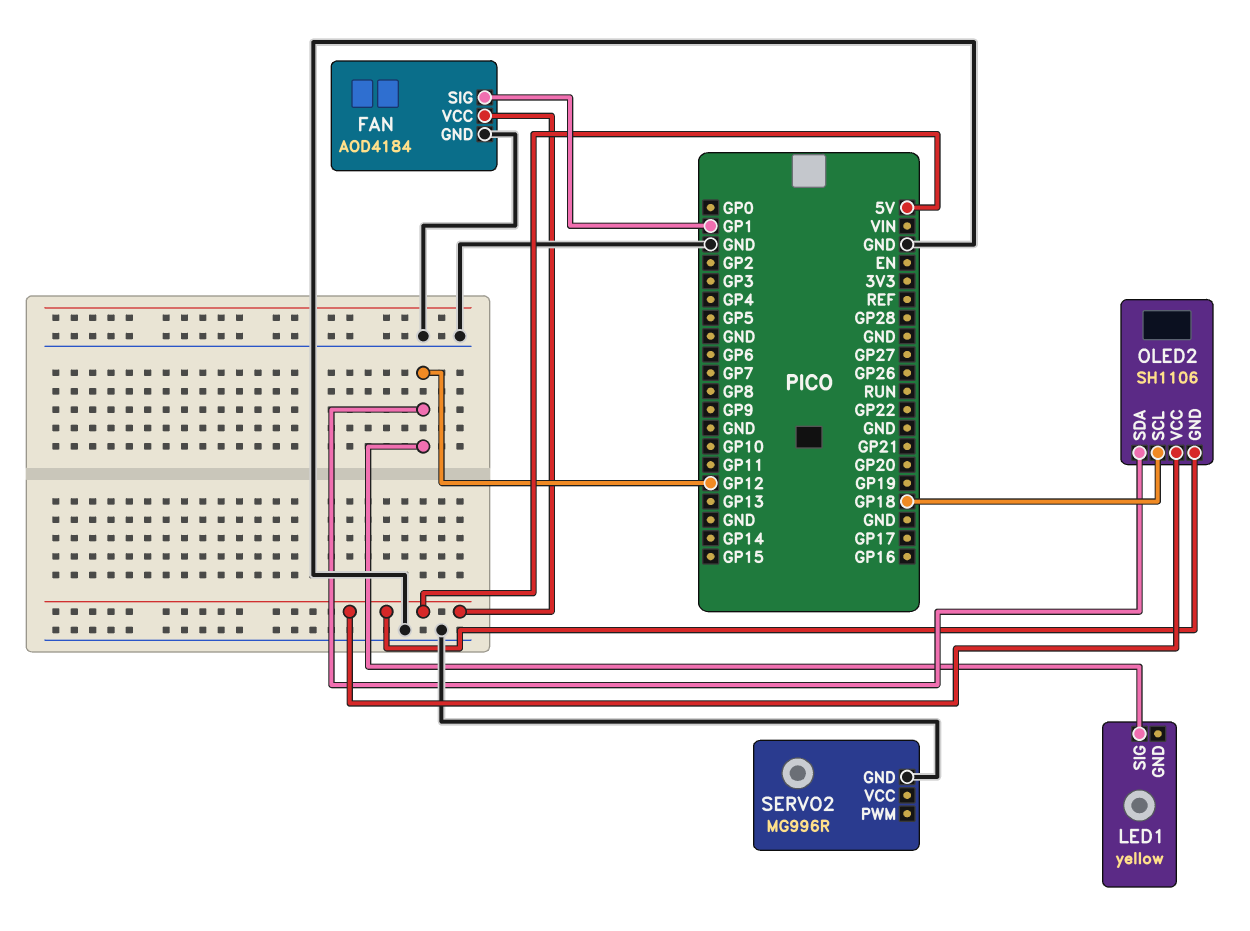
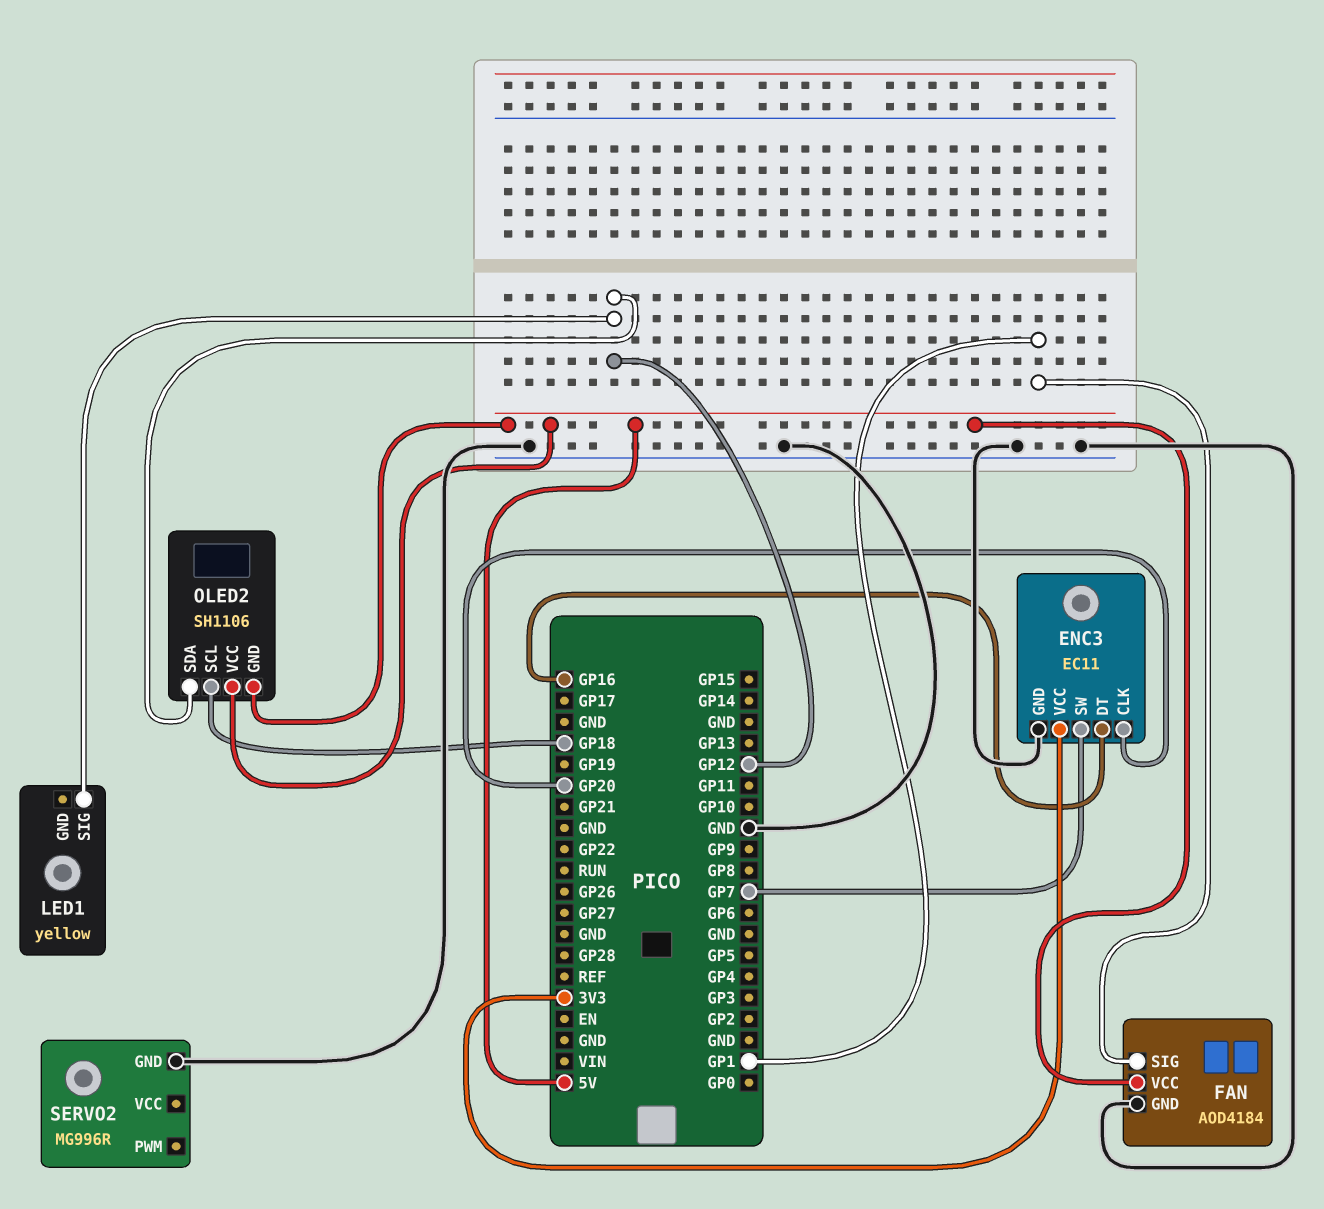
ENC3: none -> EC11
ENC3 pin CLK: none -> GP20
ENC3 pin DT: none -> GP16
ENC3 pin GND: none -> GND
ENC3 pin SW: none -> GP7
ENC3 pin VCC: none -> 3V3

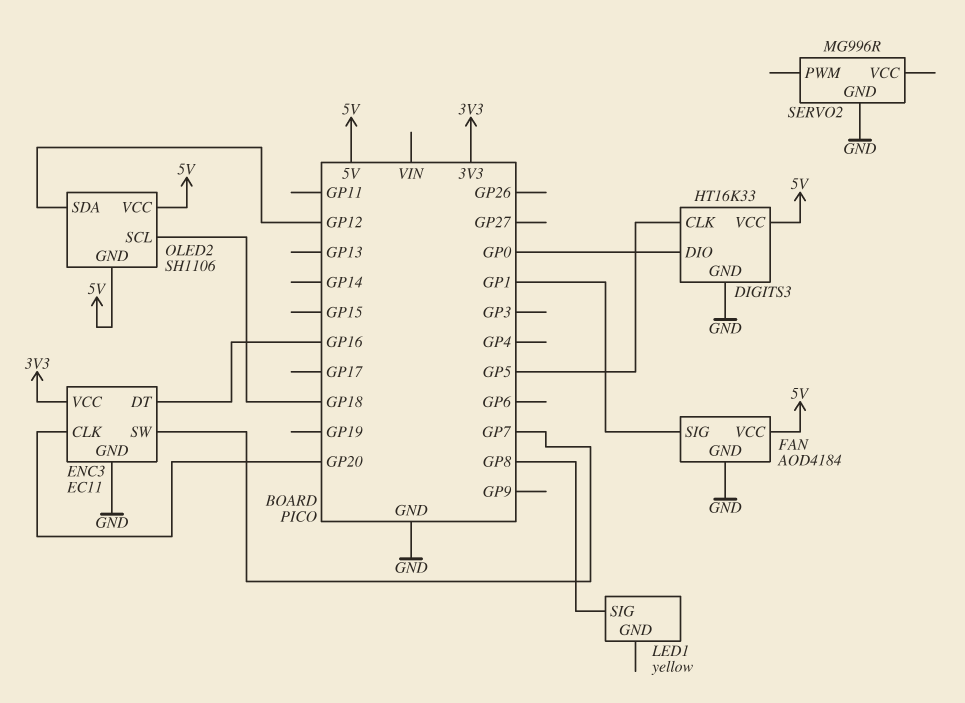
DIGITS3: none -> HT16K33
DIGITS3 pin CLK: none -> GP5
DIGITS3 pin DIO: none -> GP0
DIGITS3 pin GND: none -> GND
DIGITS3 pin VCC: none -> 5V
LED1 pin SIG: GP12 -> GP8

